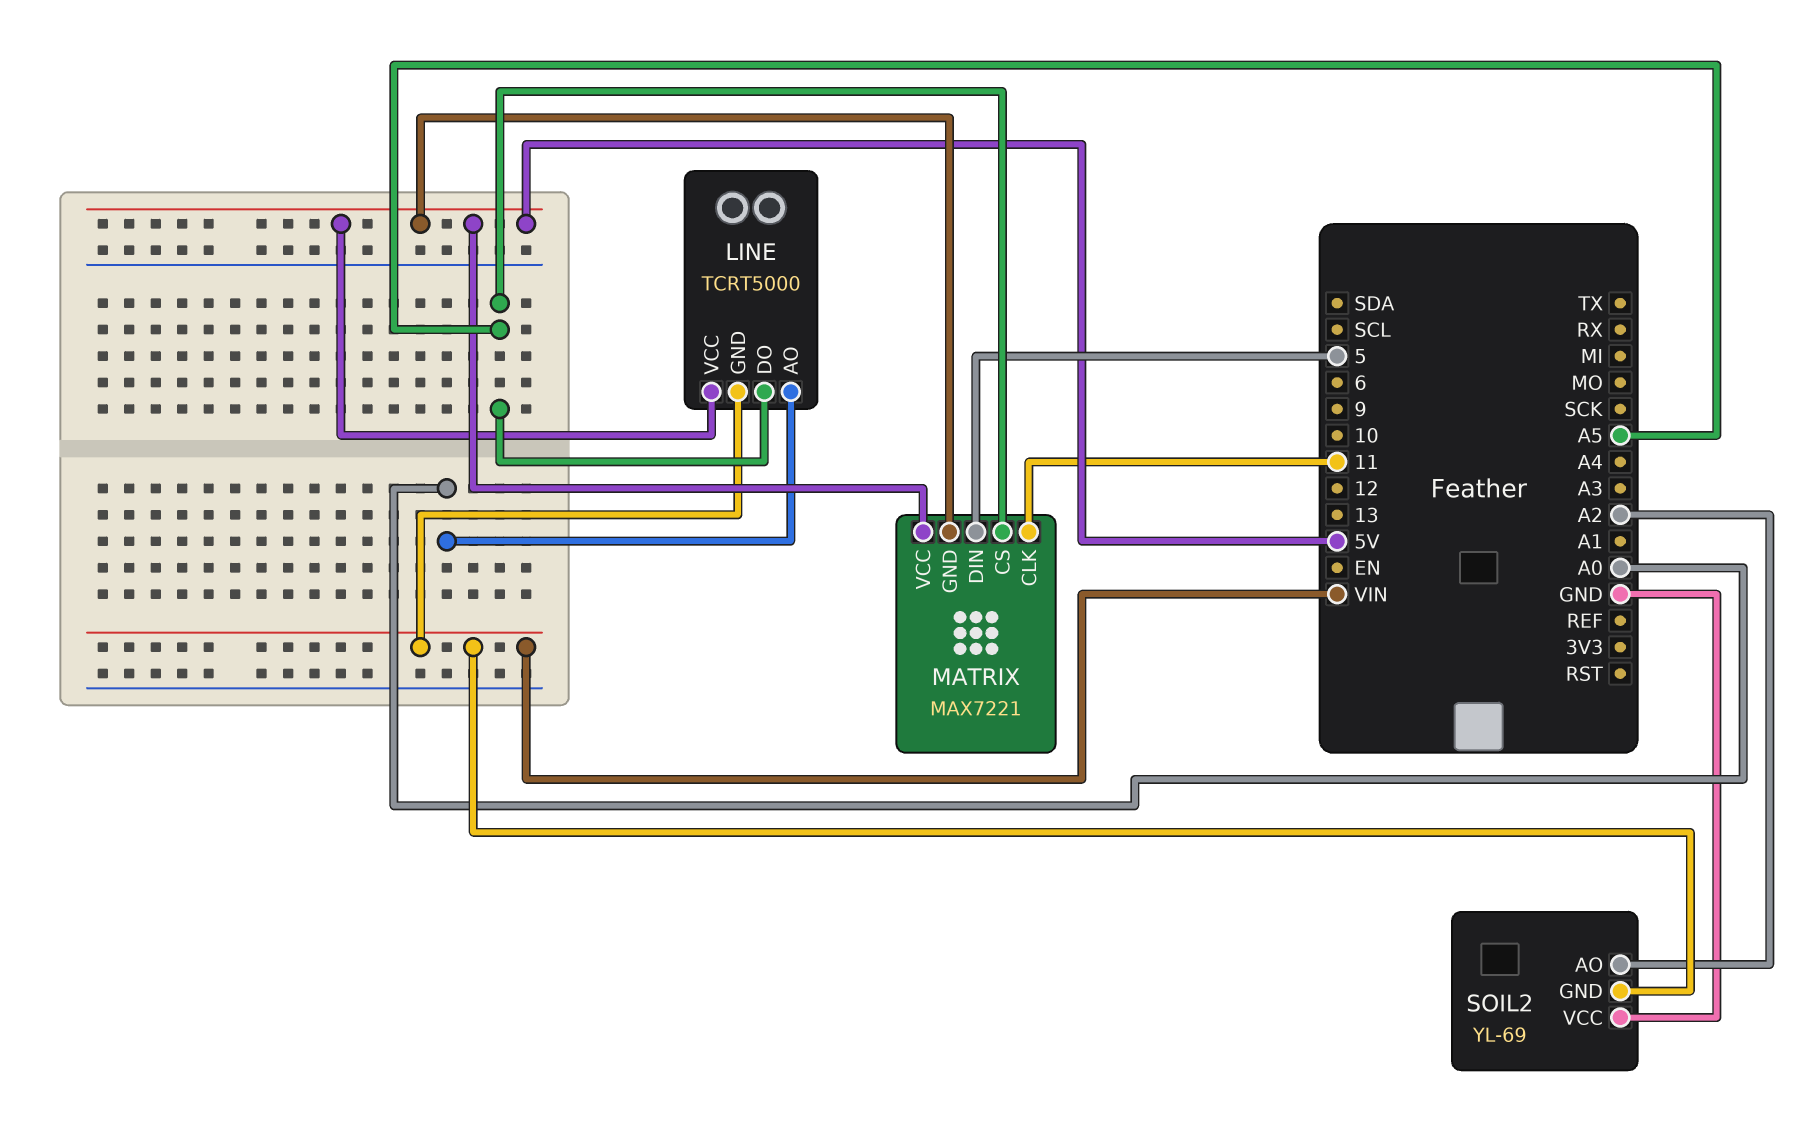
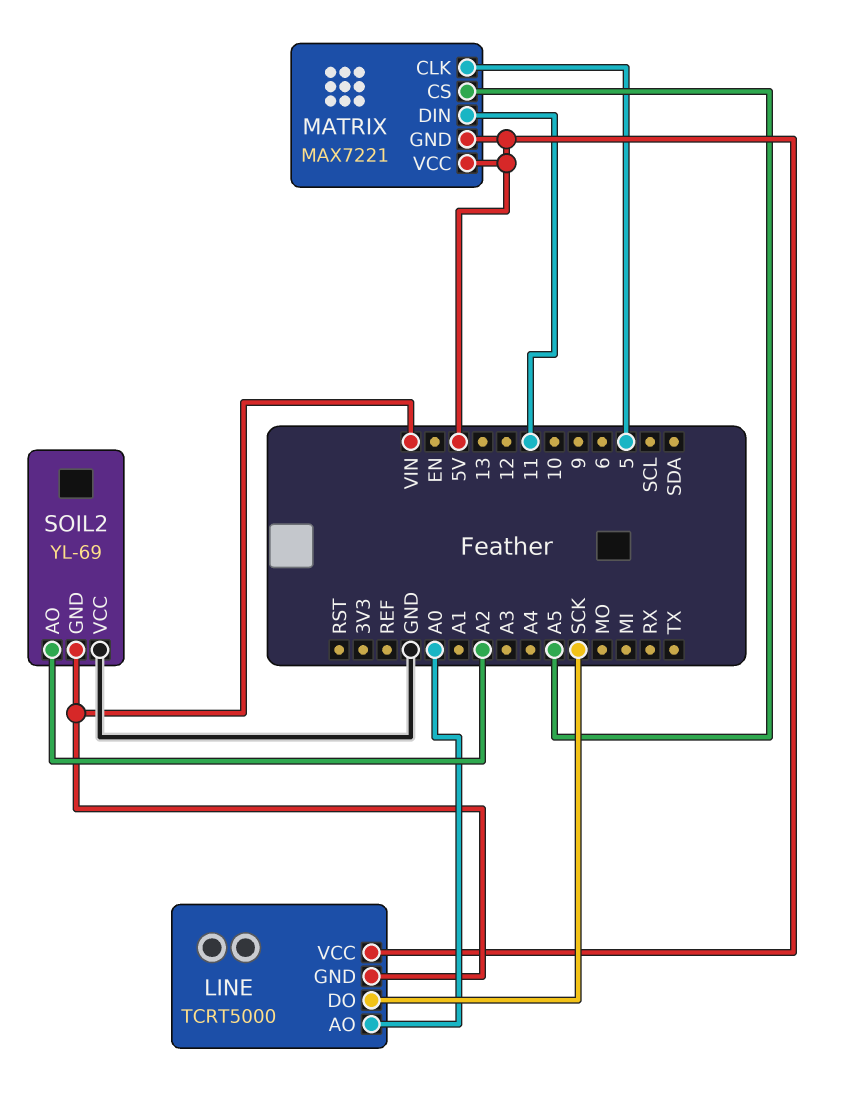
LINE pin DO: A5 -> SCK
MATRIX pin CLK: 11 -> 5
MATRIX pin DIN: 5 -> 11

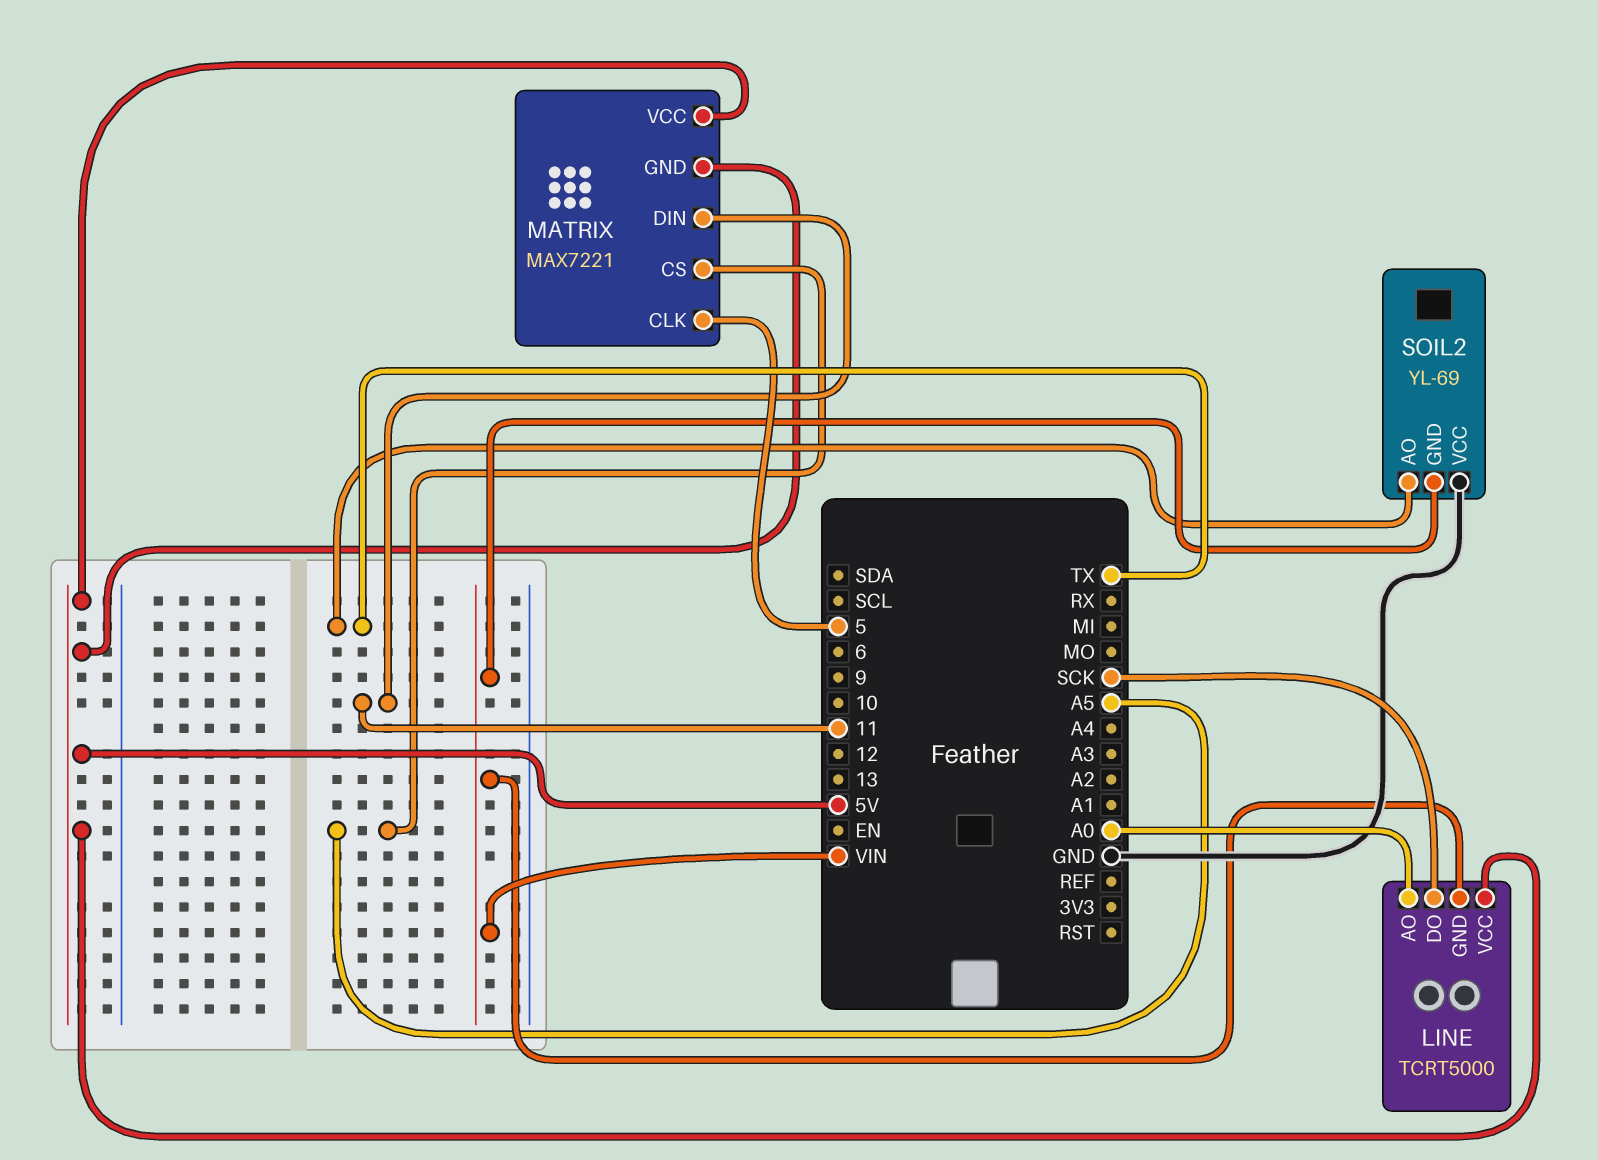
SOIL2 pin AO: A2 -> TX

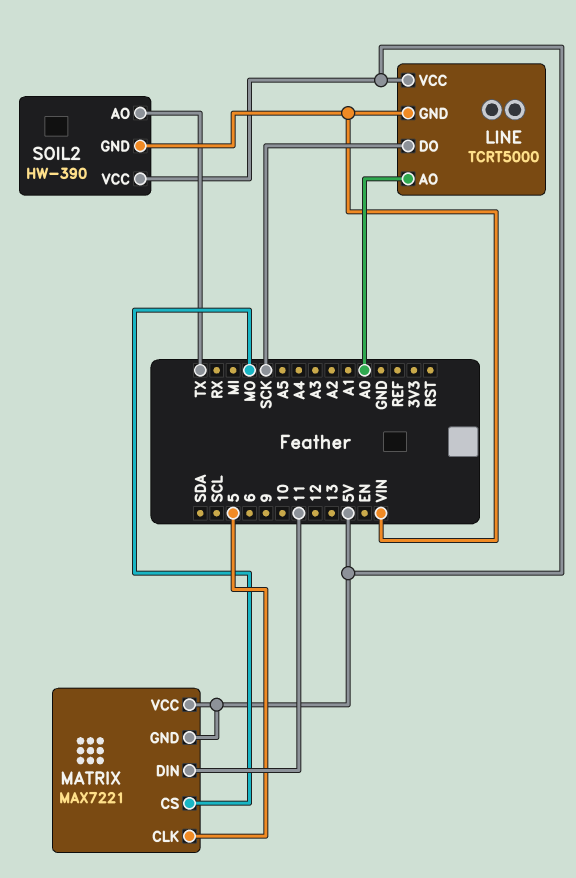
MATRIX pin CS: A5 -> MO
SOIL2: YL-69 -> HW-390
SOIL2 pin VCC: GND -> 5V

